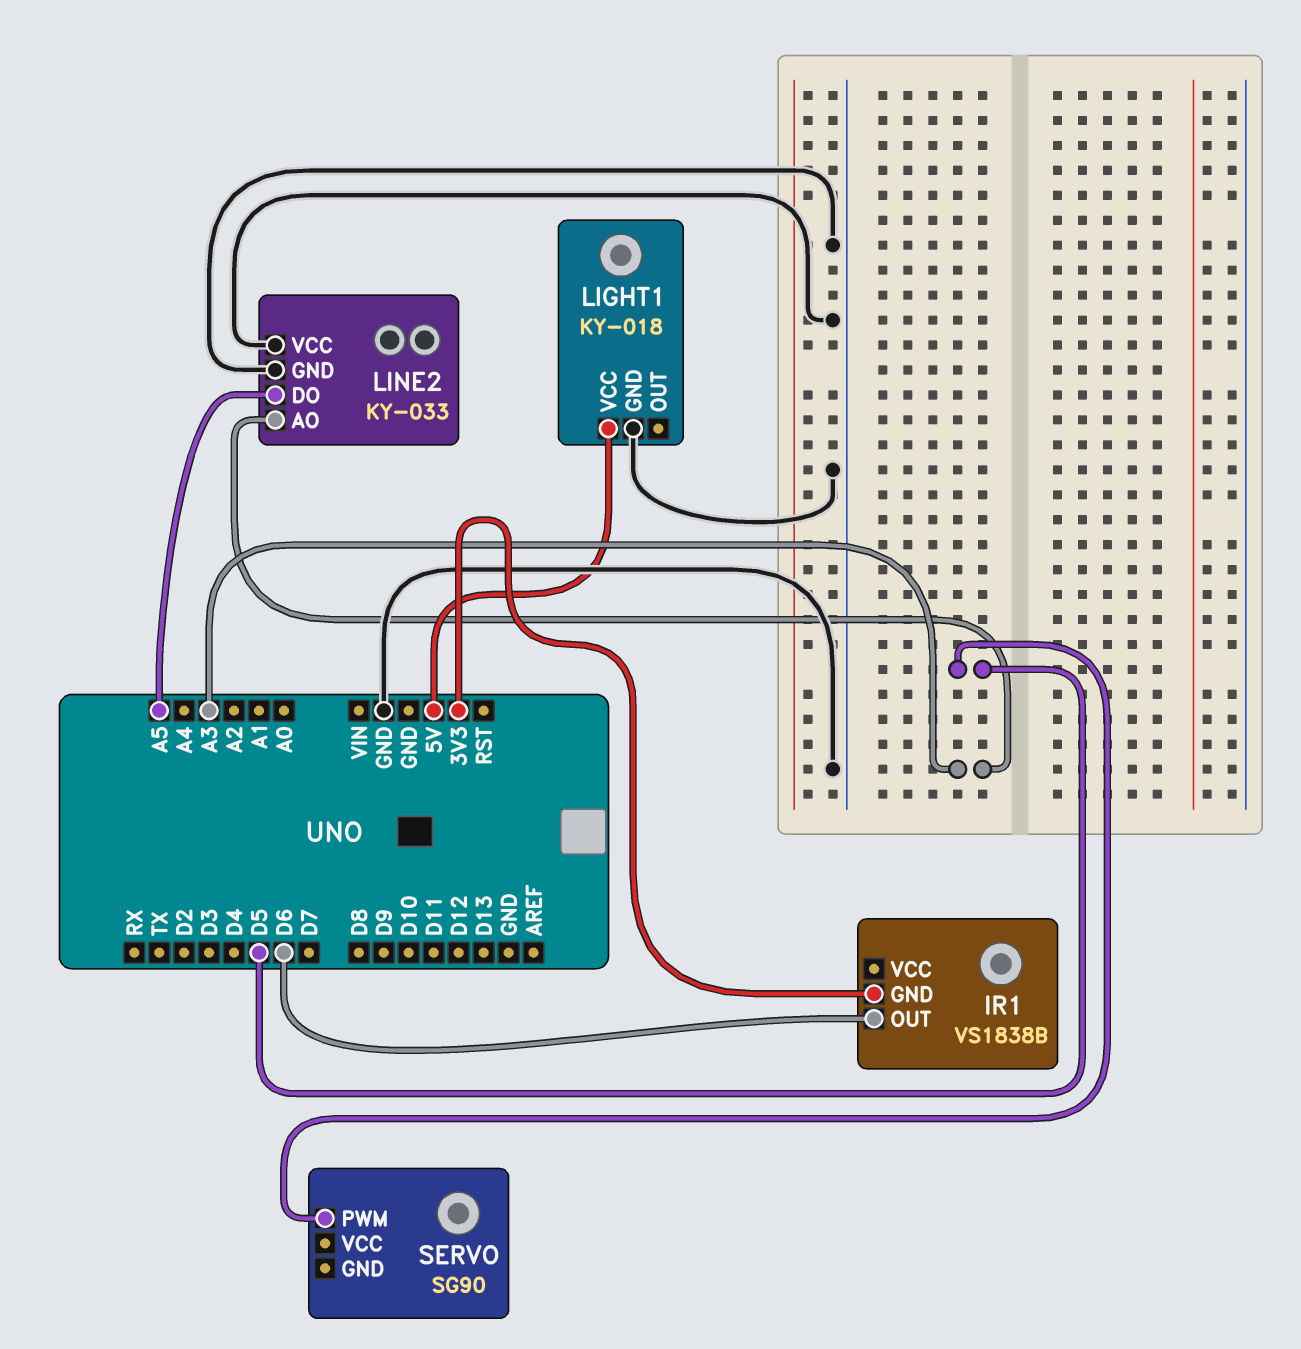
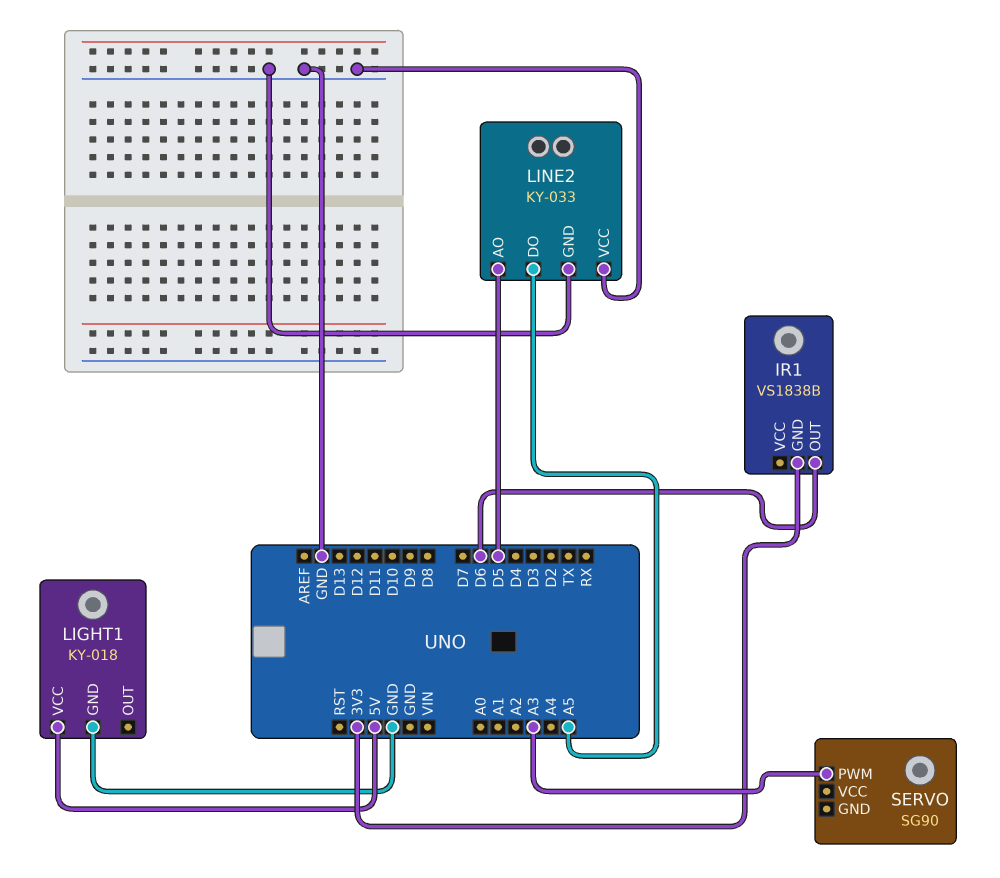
LINE2 pin AO: A3 -> D5
SERVO pin PWM: D5 -> A3

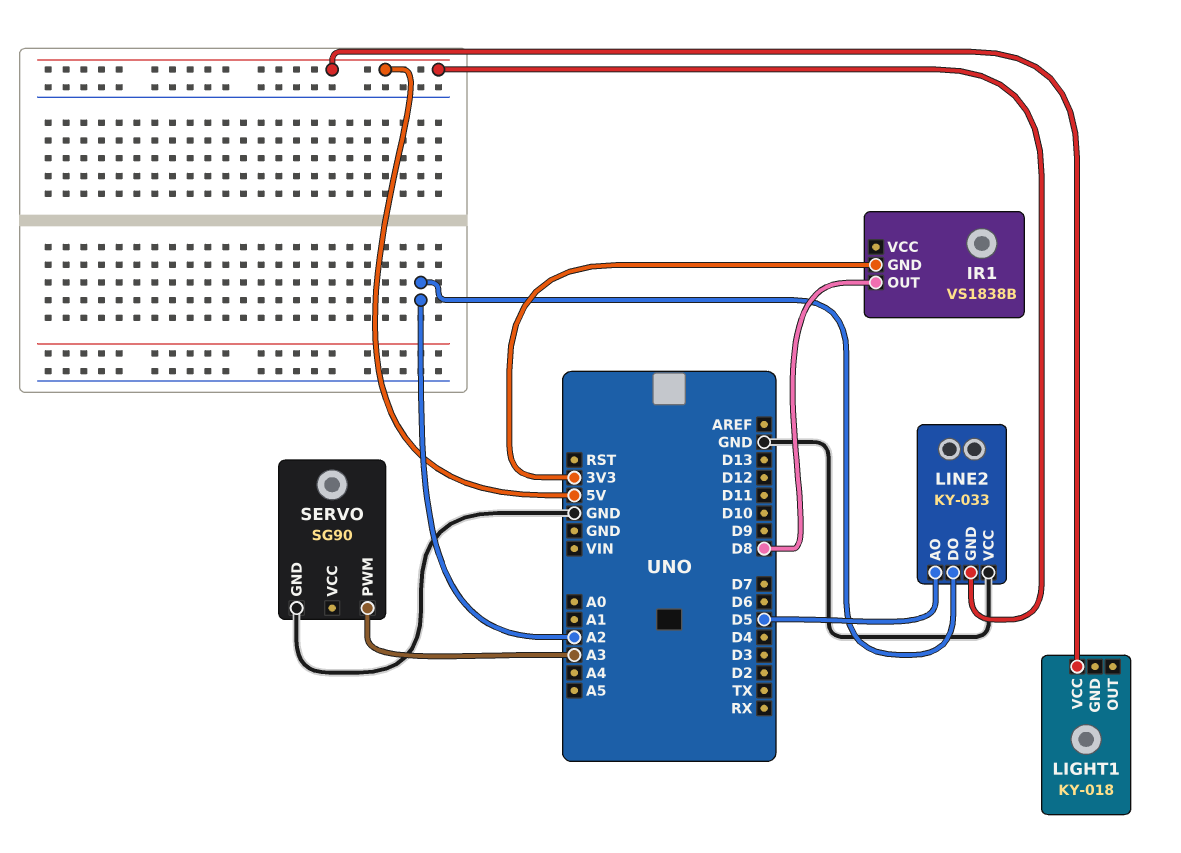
IR1 pin OUT: D6 -> D8
LIGHT1 pin GND: GND -> none
LINE2 pin DO: A5 -> A2
LINE2 pin GND: GND -> 5V
SERVO pin GND: none -> GND

